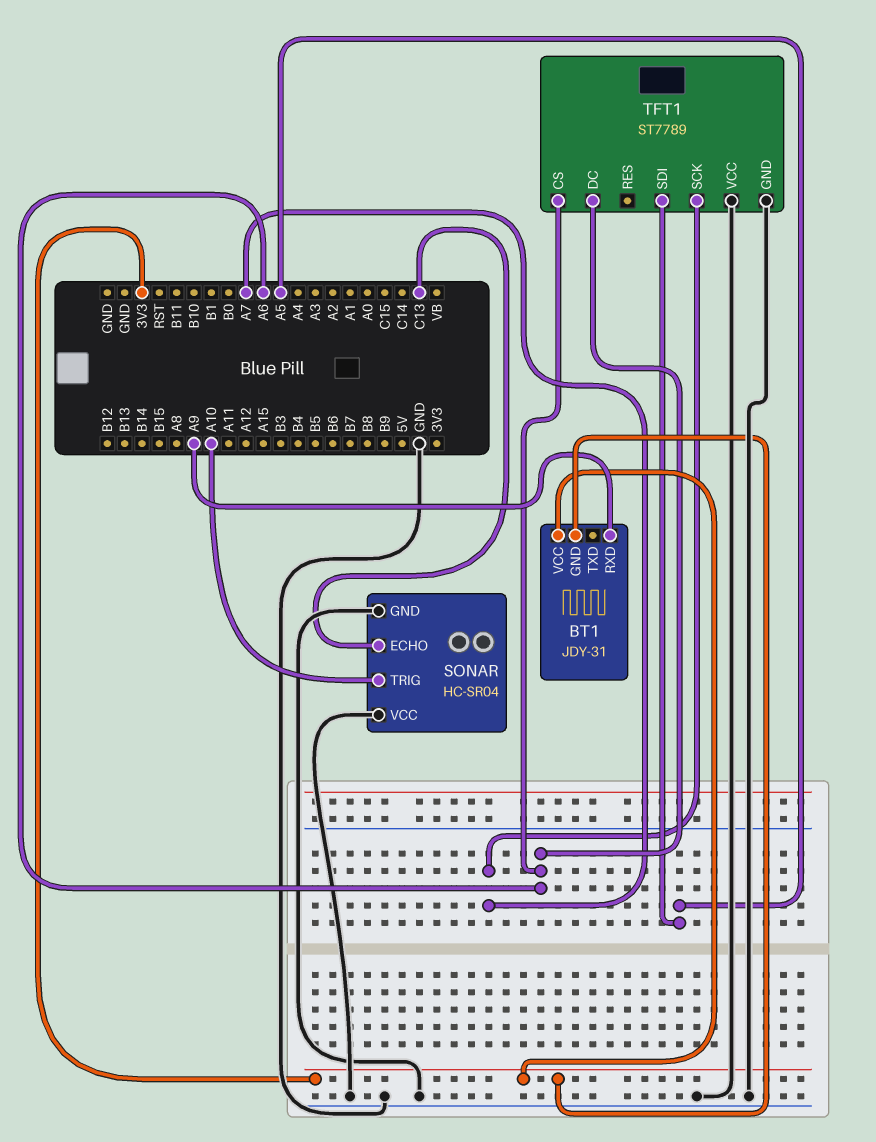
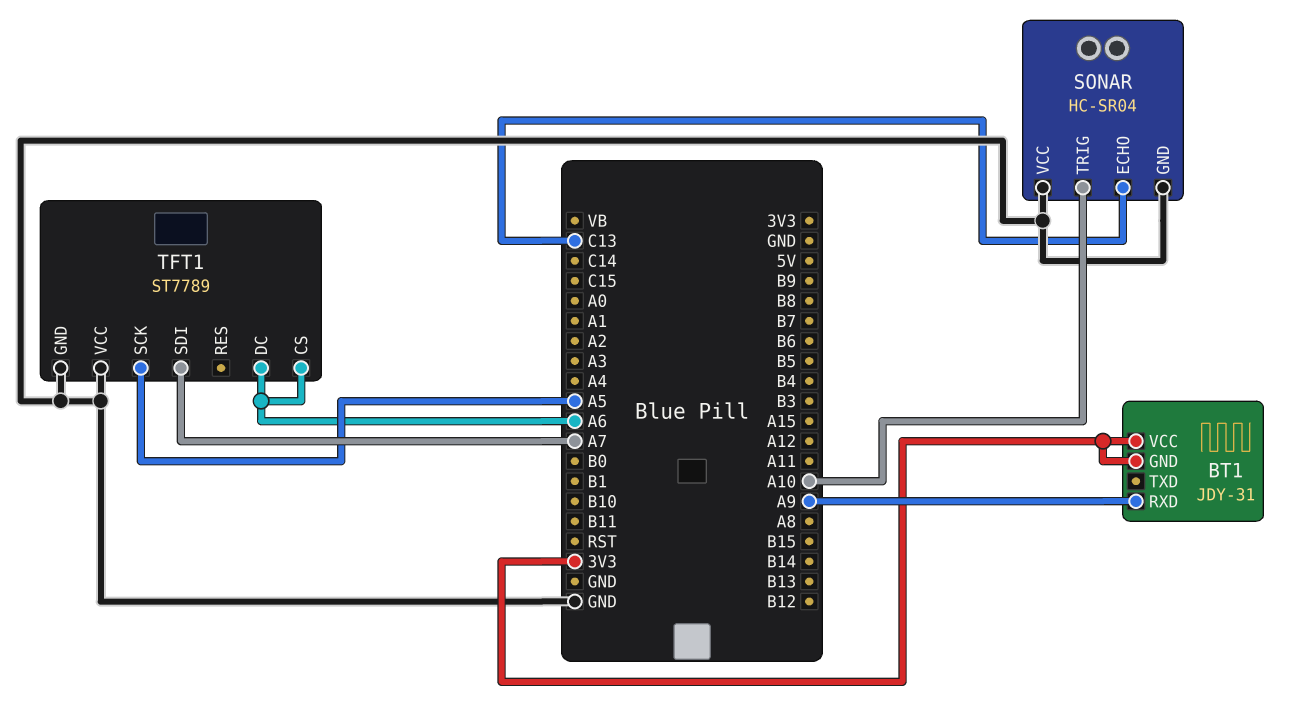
TFT1 pin SCK: A7 -> A5
TFT1 pin SDI: A5 -> A7

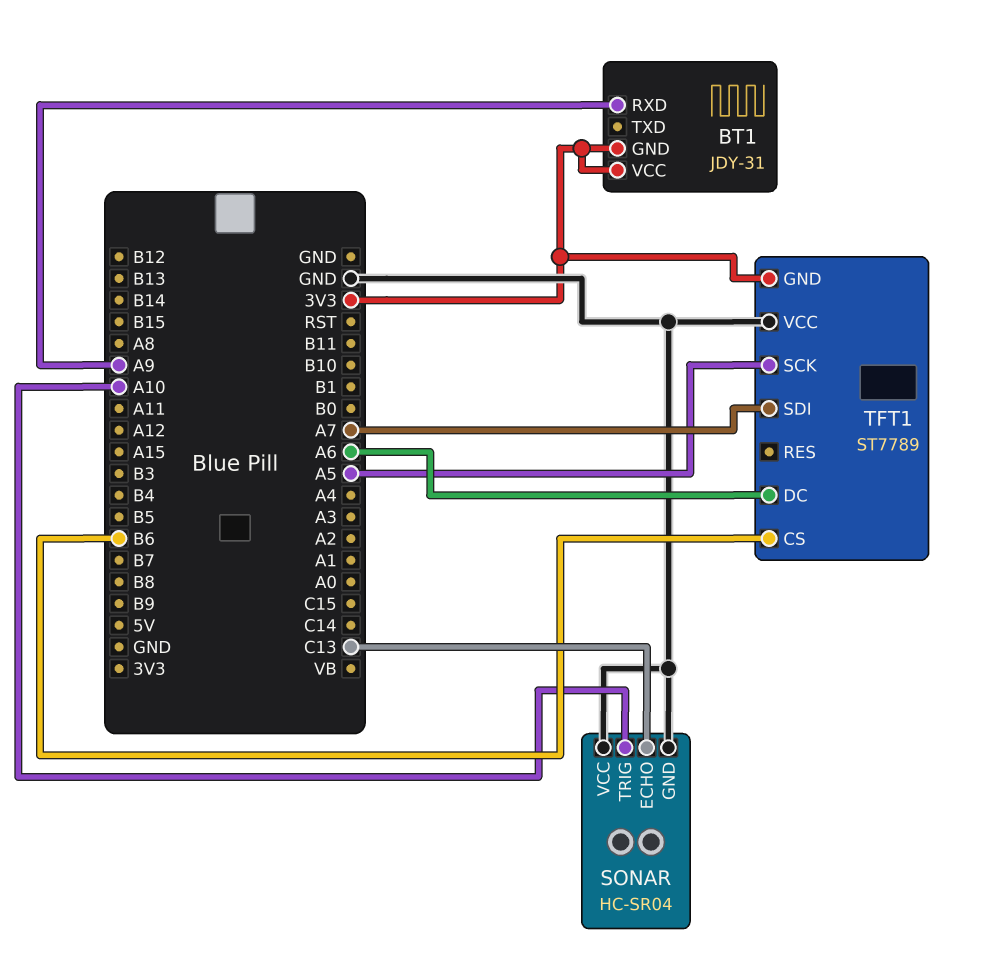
TFT1 pin CS: A6 -> B6
TFT1 pin GND: GND -> 3V3

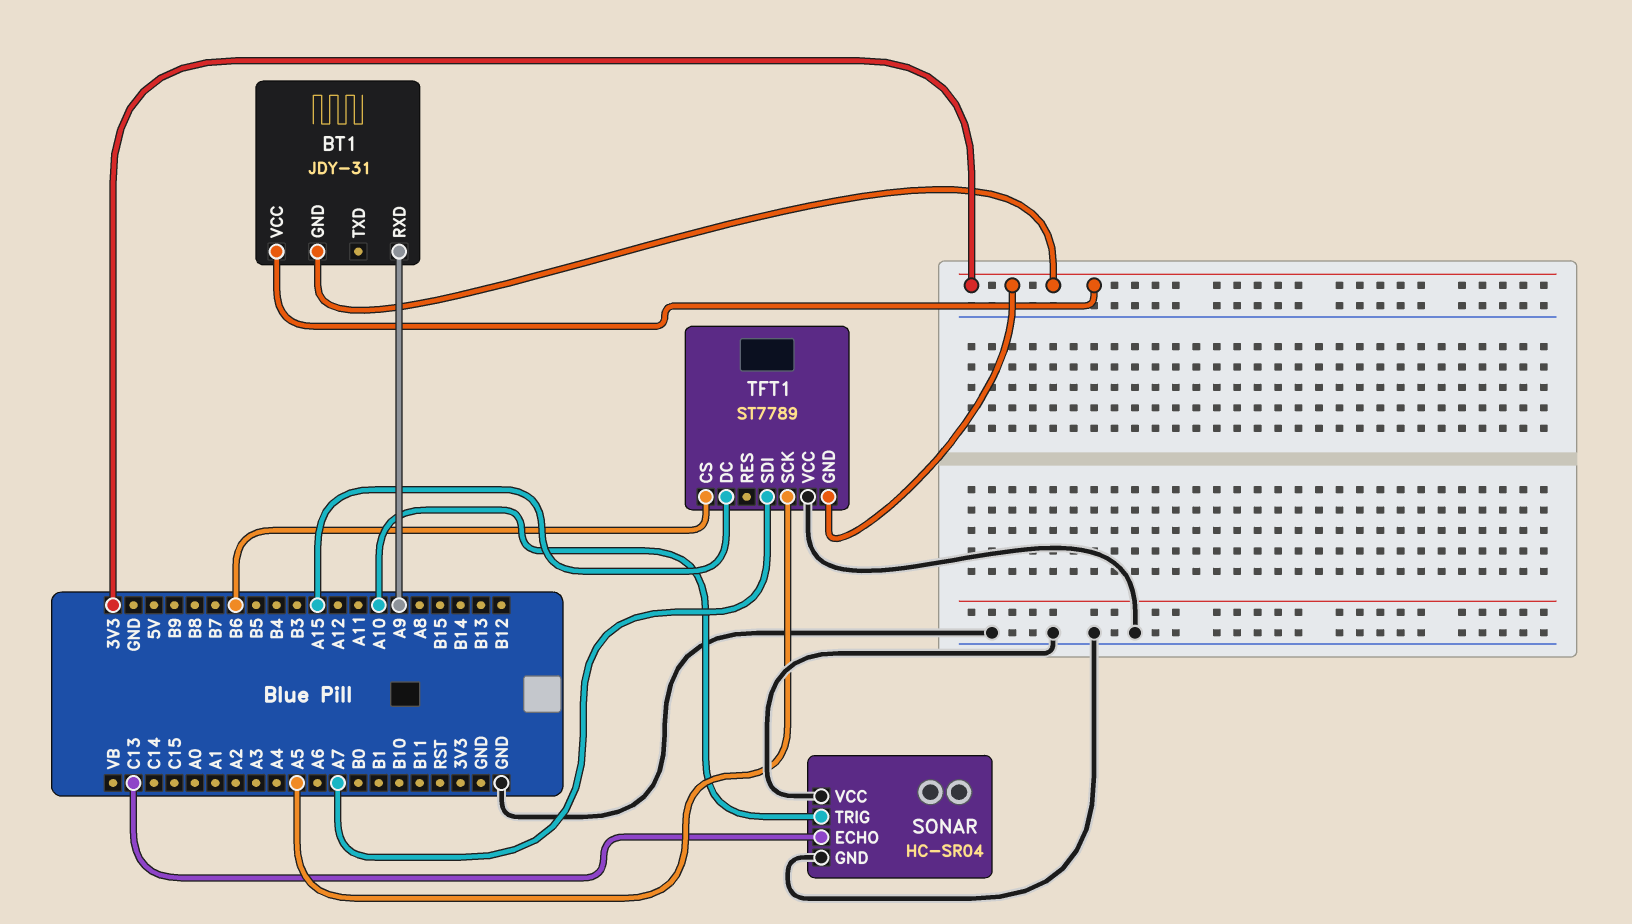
TFT1 pin DC: A6 -> A15

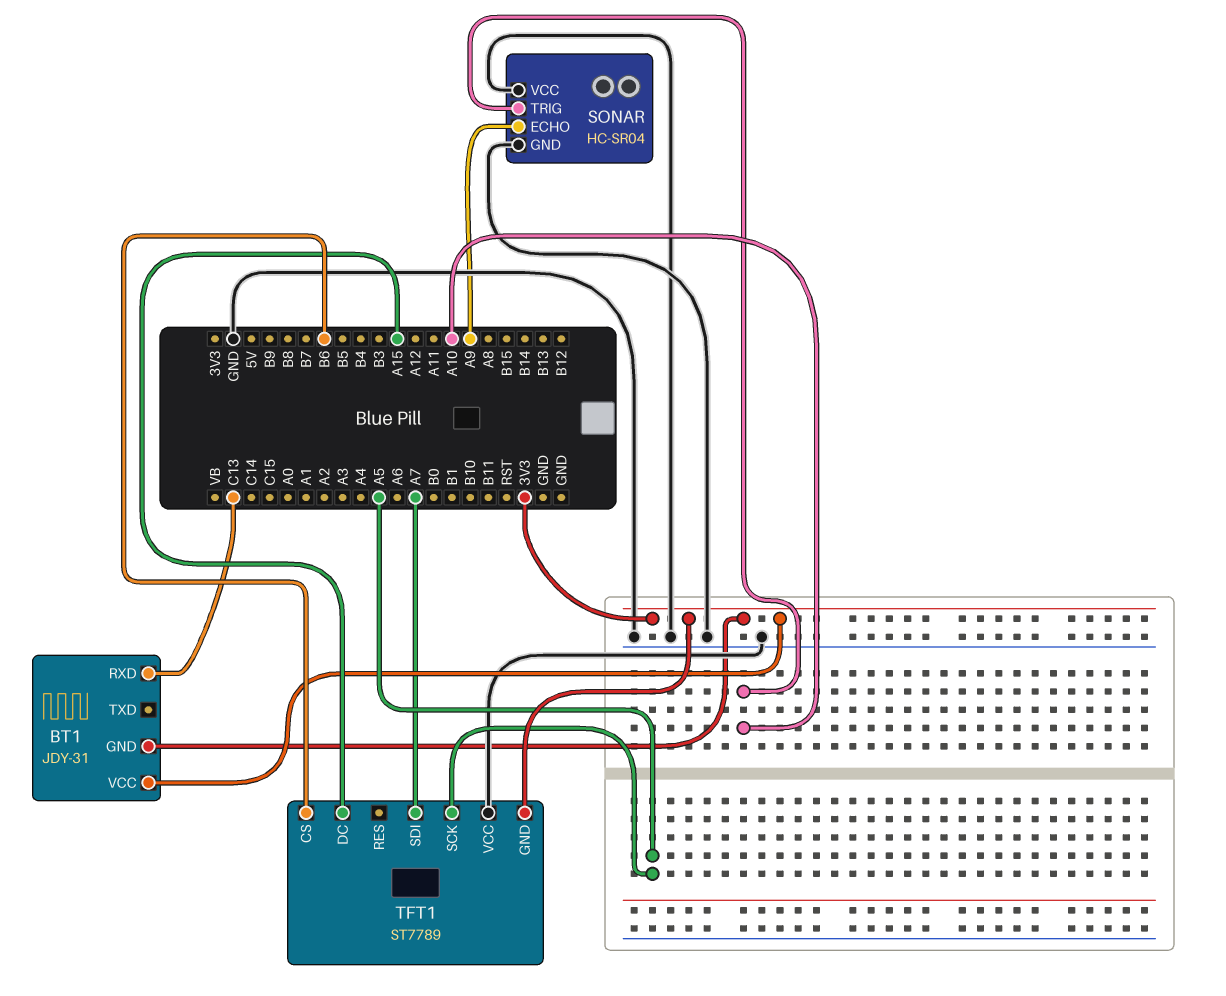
BT1 pin RXD: A9 -> C13
SONAR pin ECHO: C13 -> A9

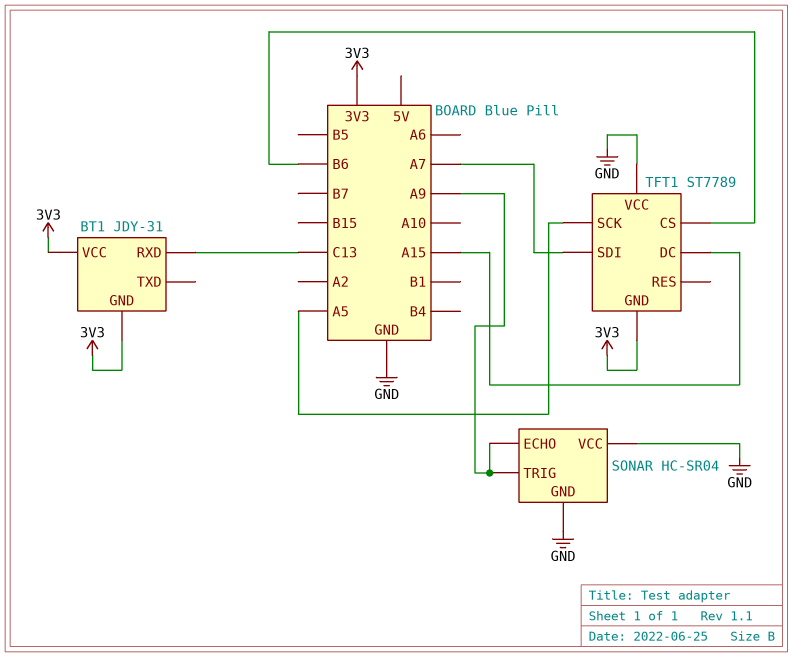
SONAR pin TRIG: A10 -> A9

